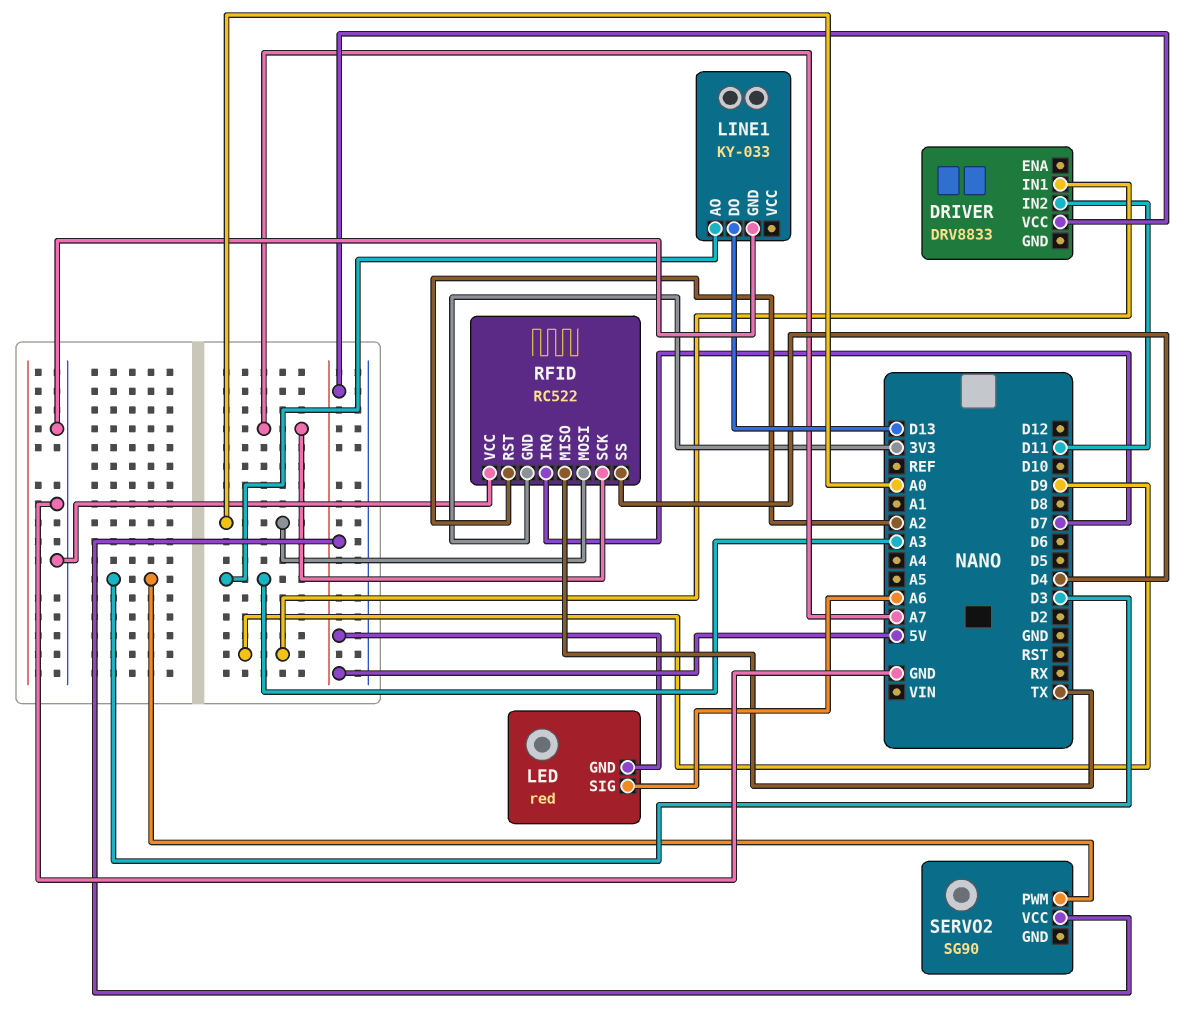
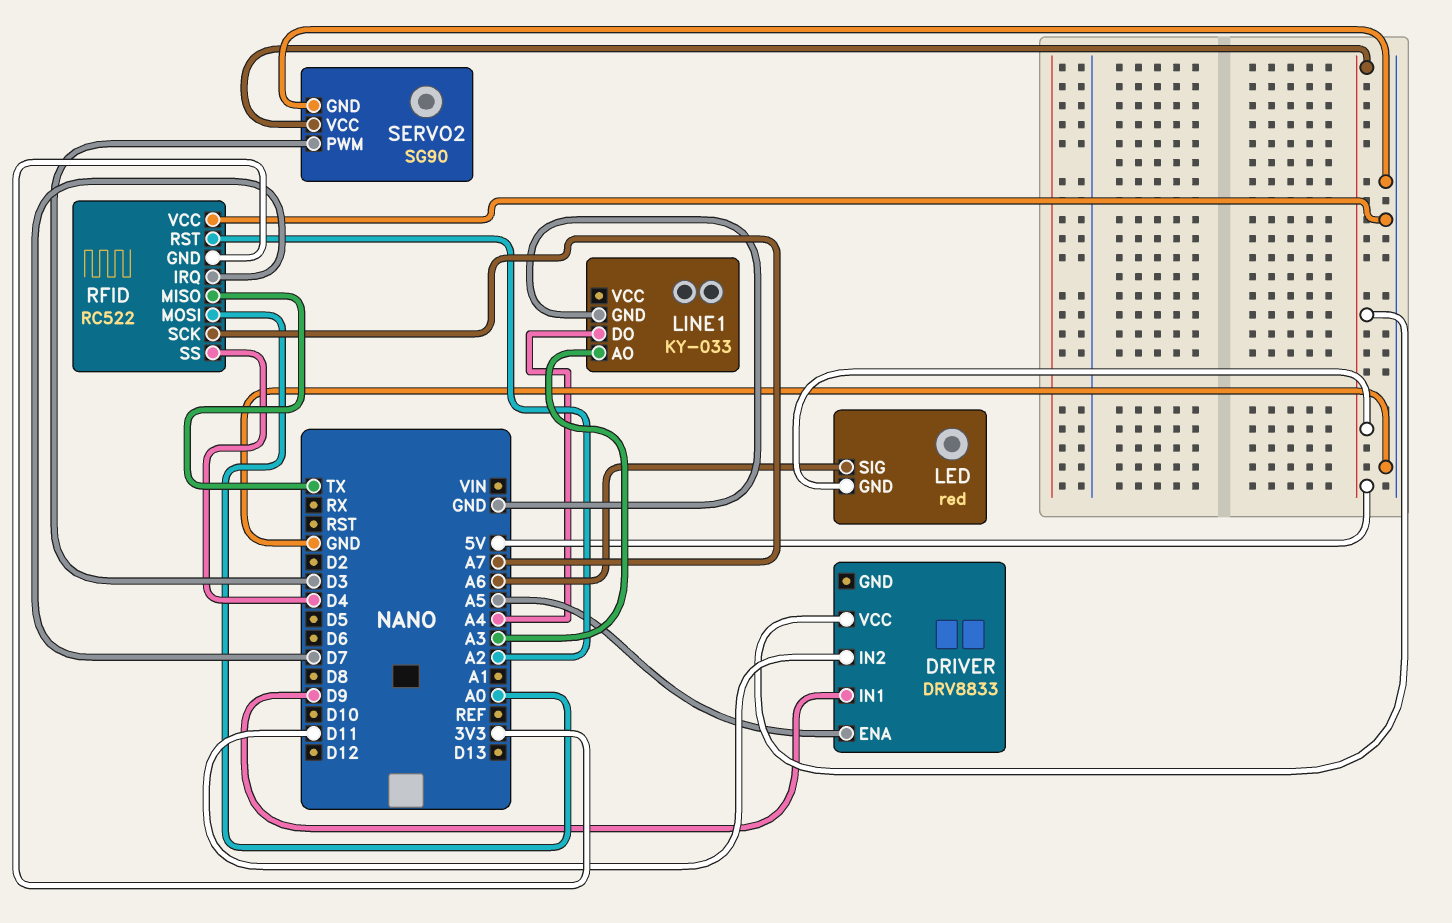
DRIVER pin ENA: none -> A5
LINE1 pin DO: D13 -> A4
SERVO2 pin GND: none -> GND

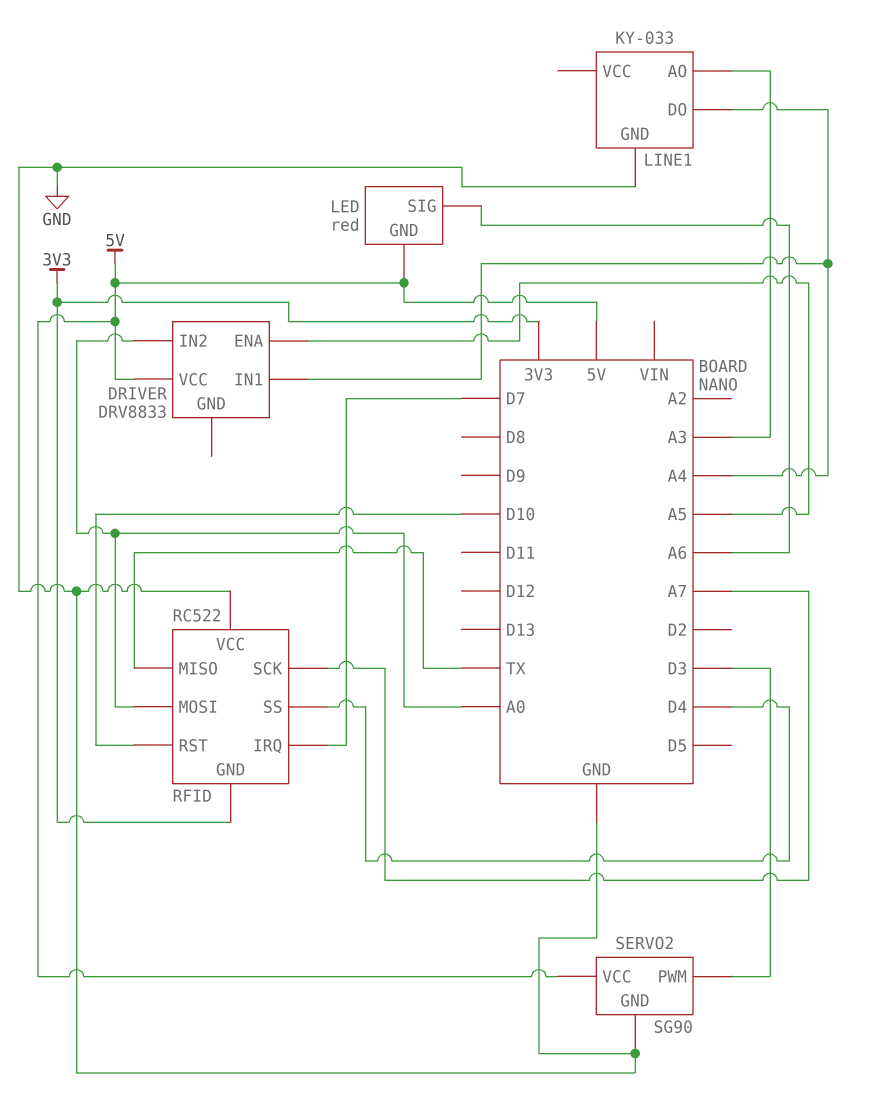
DRIVER pin IN1: D9 -> A4
DRIVER pin IN2: D11 -> A0
RFID pin RST: A2 -> D10

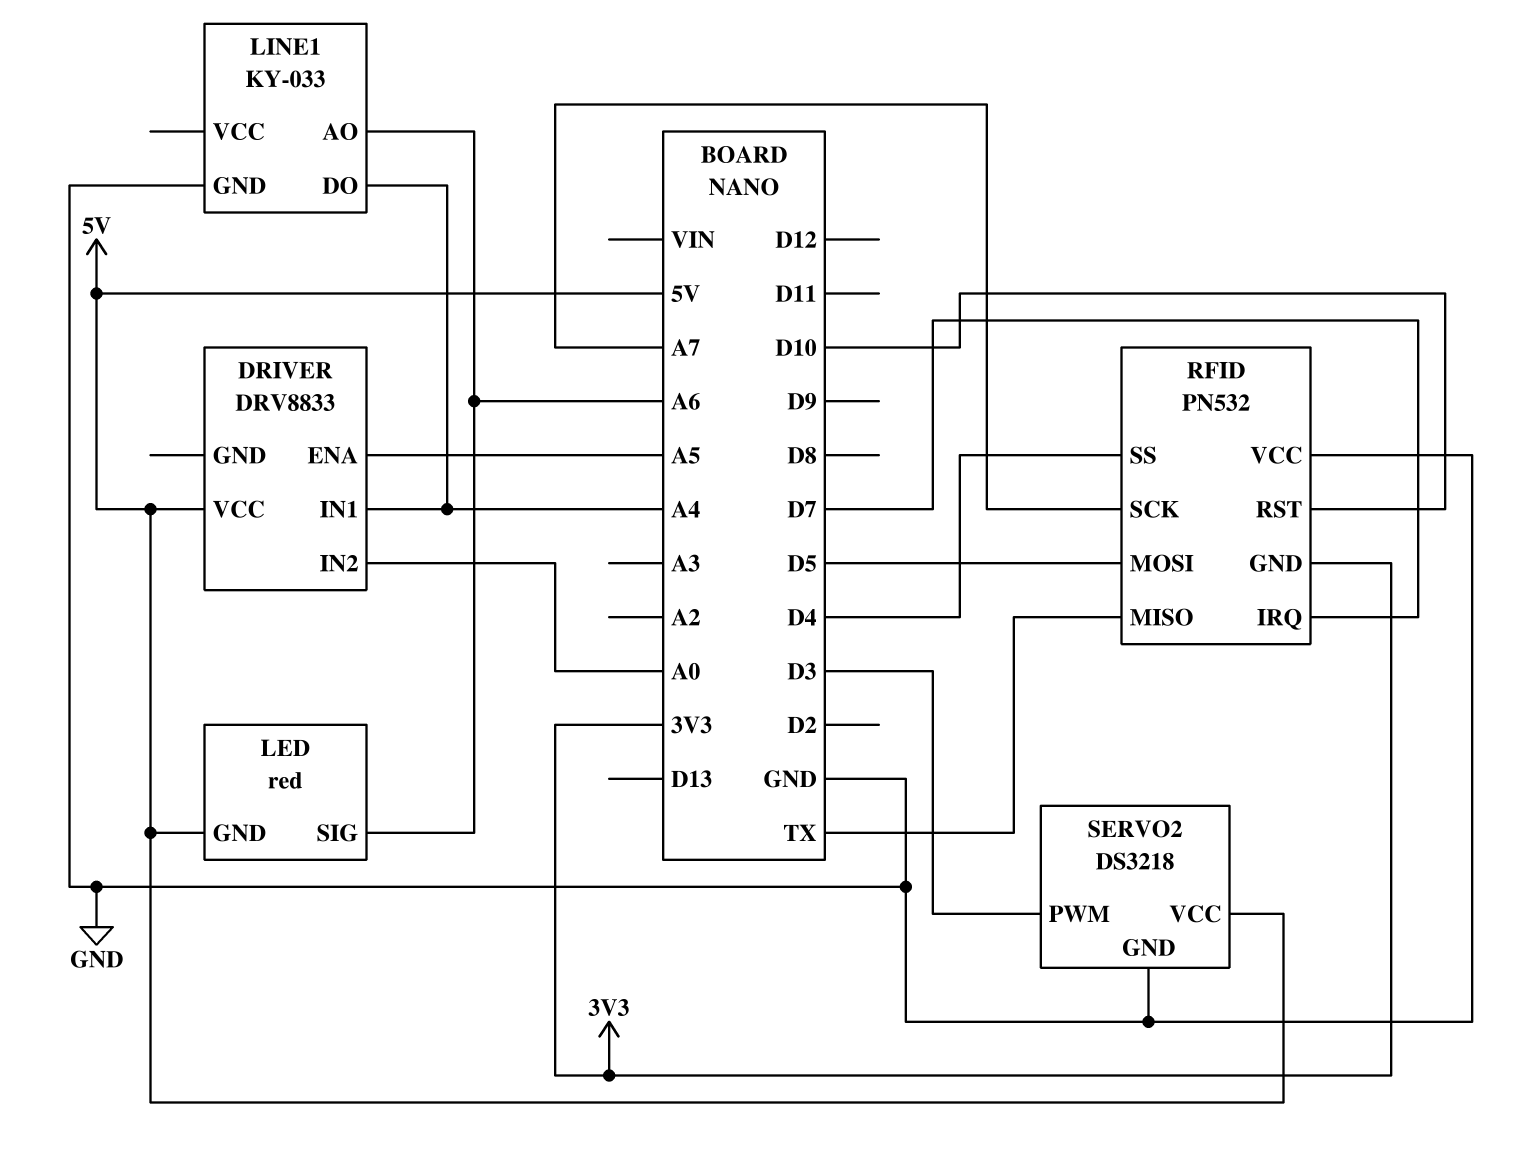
LINE1 pin AO: A3 -> A6
RFID: RC522 -> PN532
RFID pin MOSI: A0 -> D5
SERVO2: SG90 -> DS3218

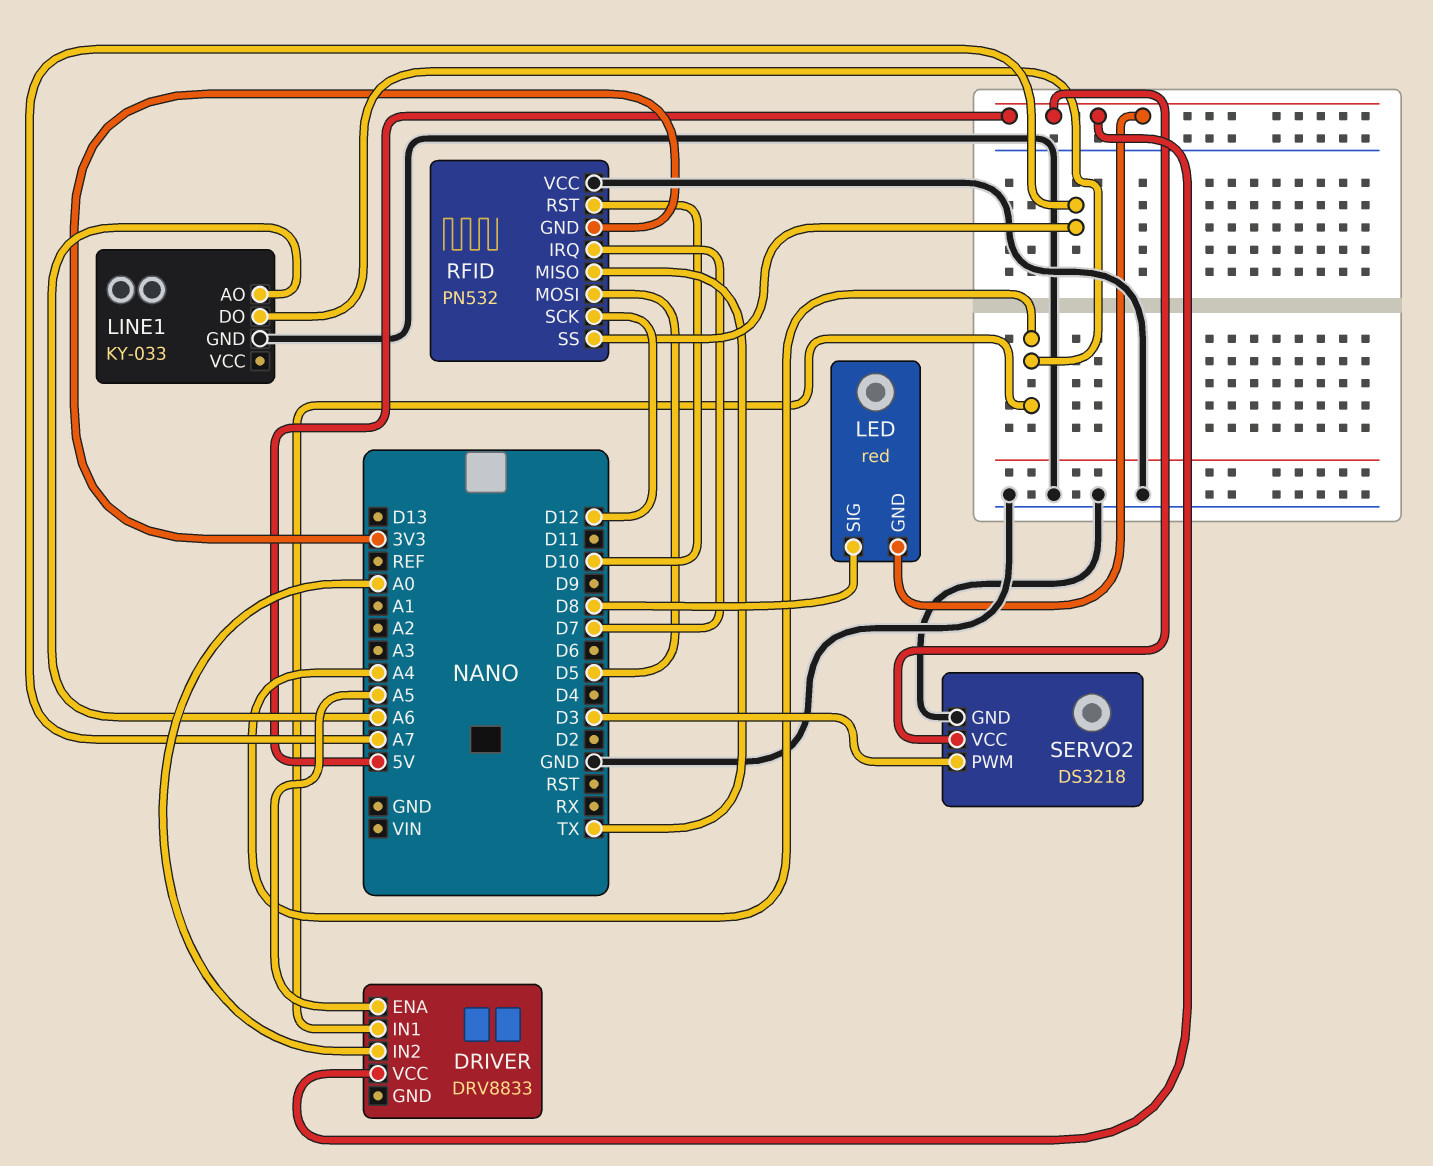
LED pin SIG: A6 -> D8
RFID pin SCK: A7 -> D12
RFID pin SS: D4 -> A7

